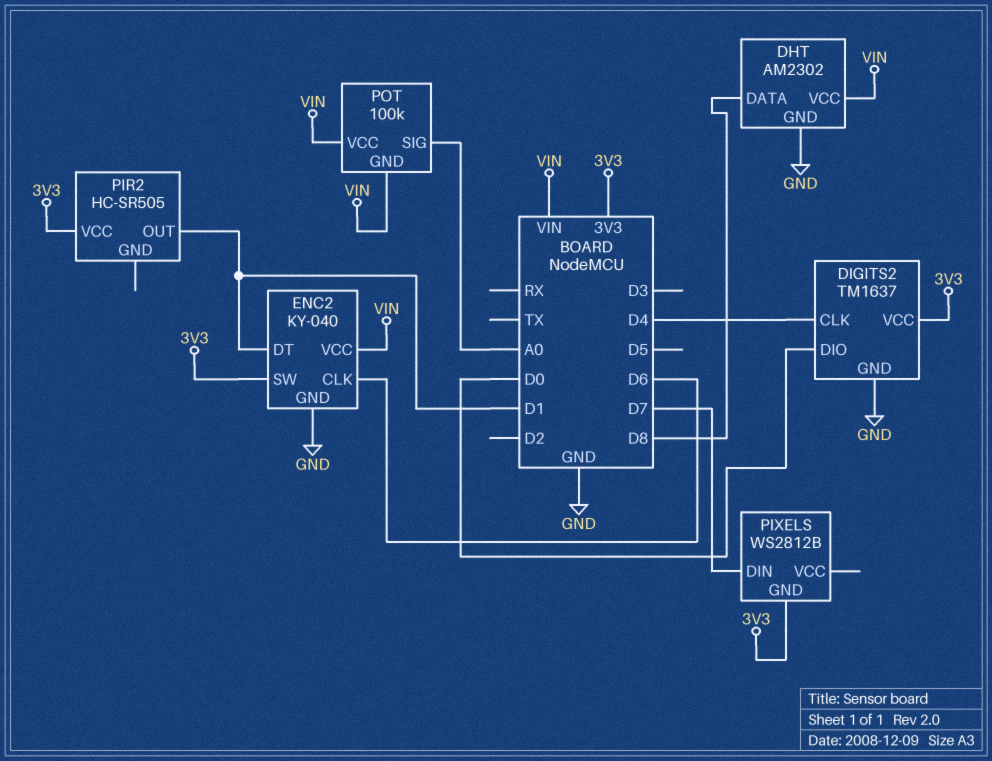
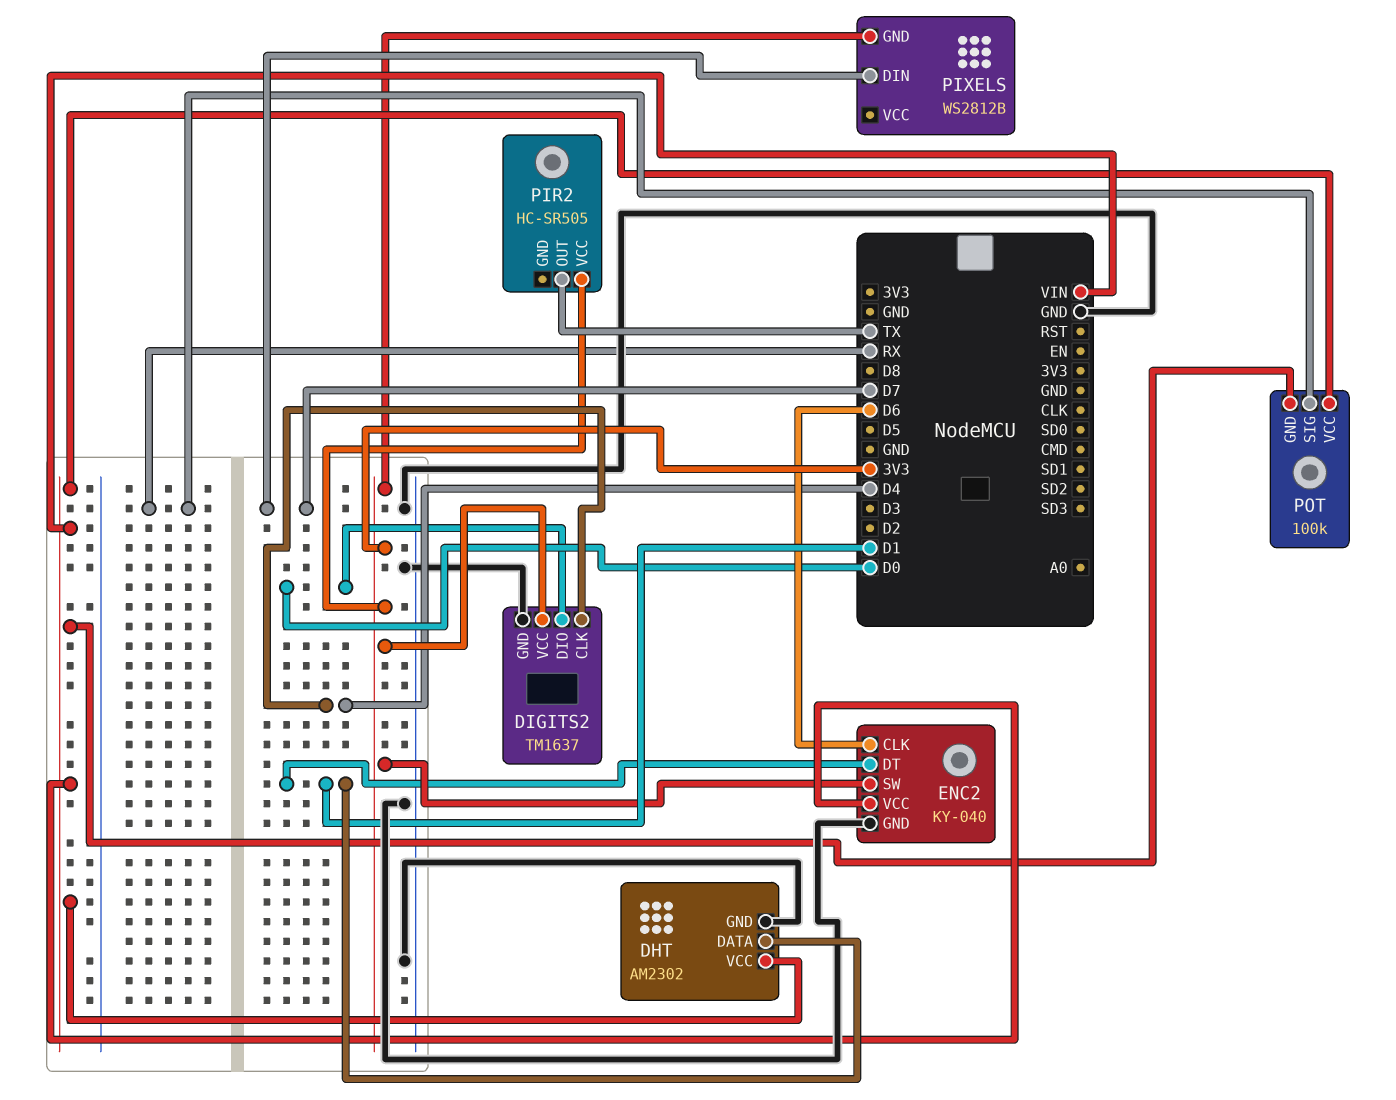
DHT pin DATA: D8 -> D1
PIR2 pin OUT: D1 -> TX
POT pin SIG: A0 -> RX

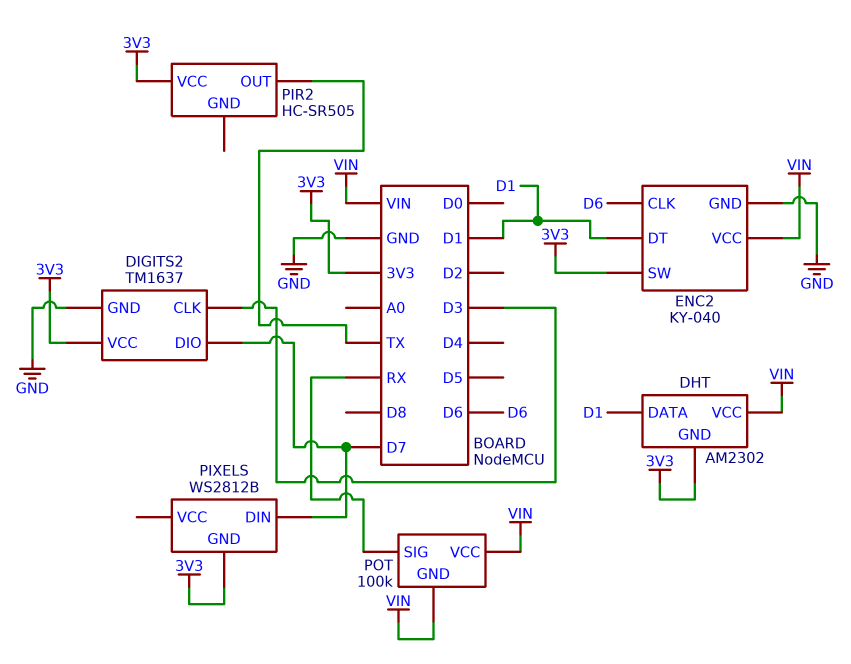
DHT pin GND: GND -> 3V3
DIGITS2 pin CLK: D4 -> D3
DIGITS2 pin DIO: D0 -> D7

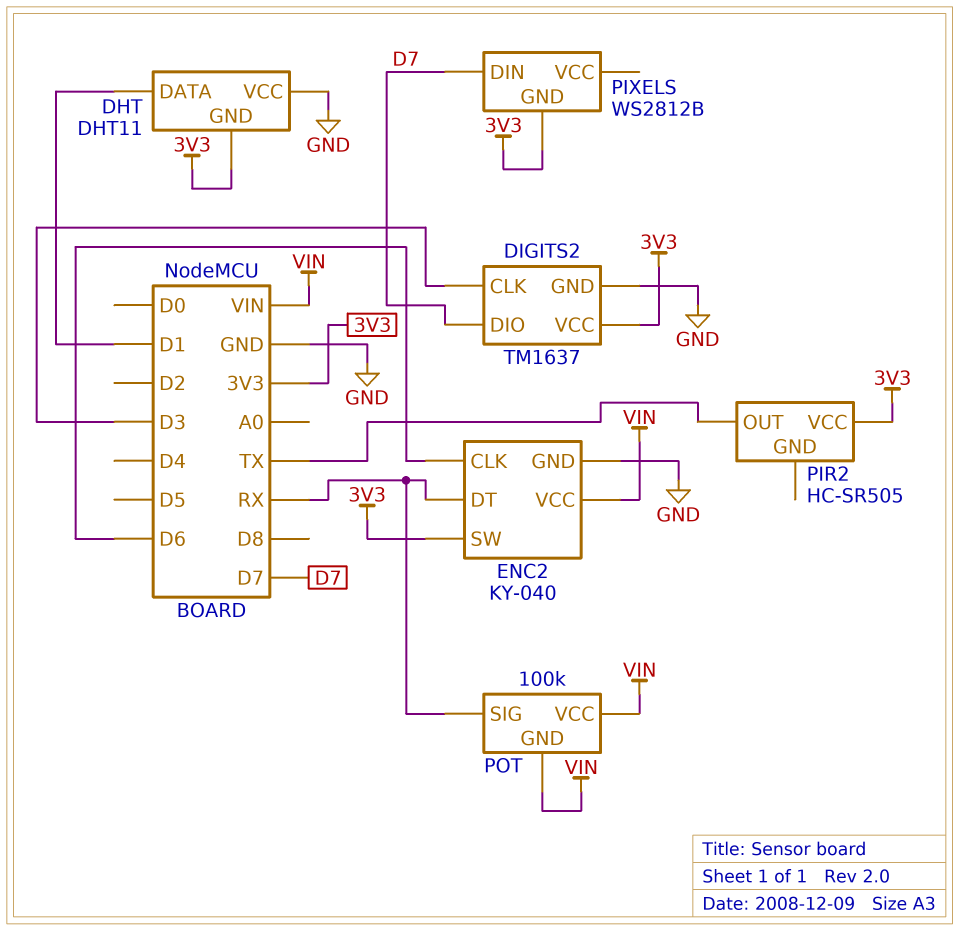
DHT: AM2302 -> DHT11
DHT pin VCC: VIN -> GND
ENC2 pin DT: D1 -> RX

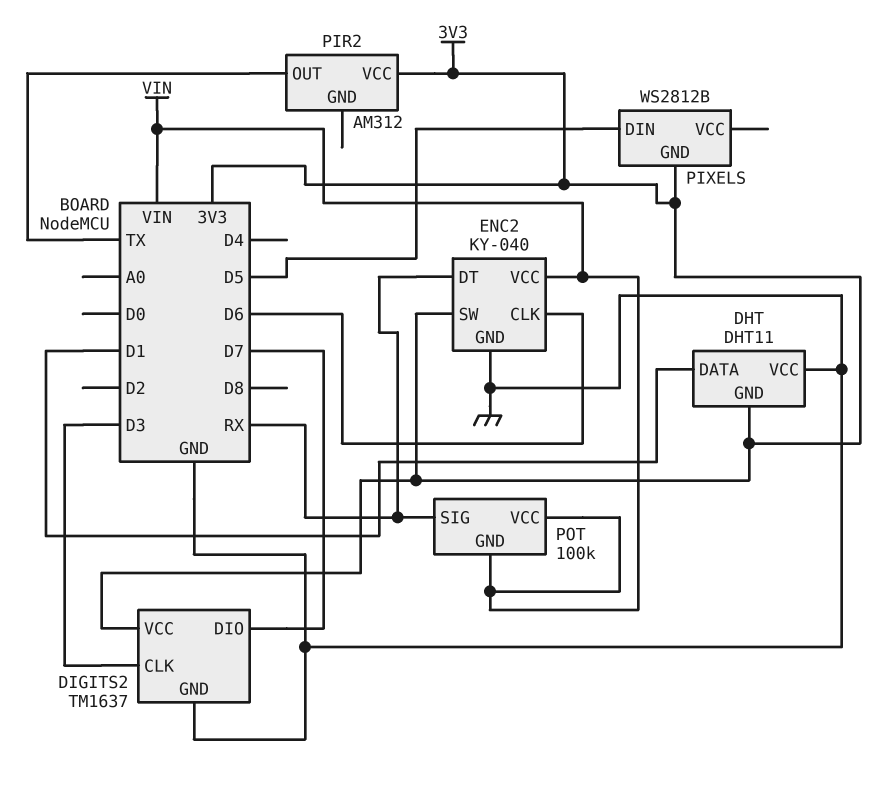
PIR2: HC-SR505 -> AM312
PIXELS pin DIN: D7 -> D5

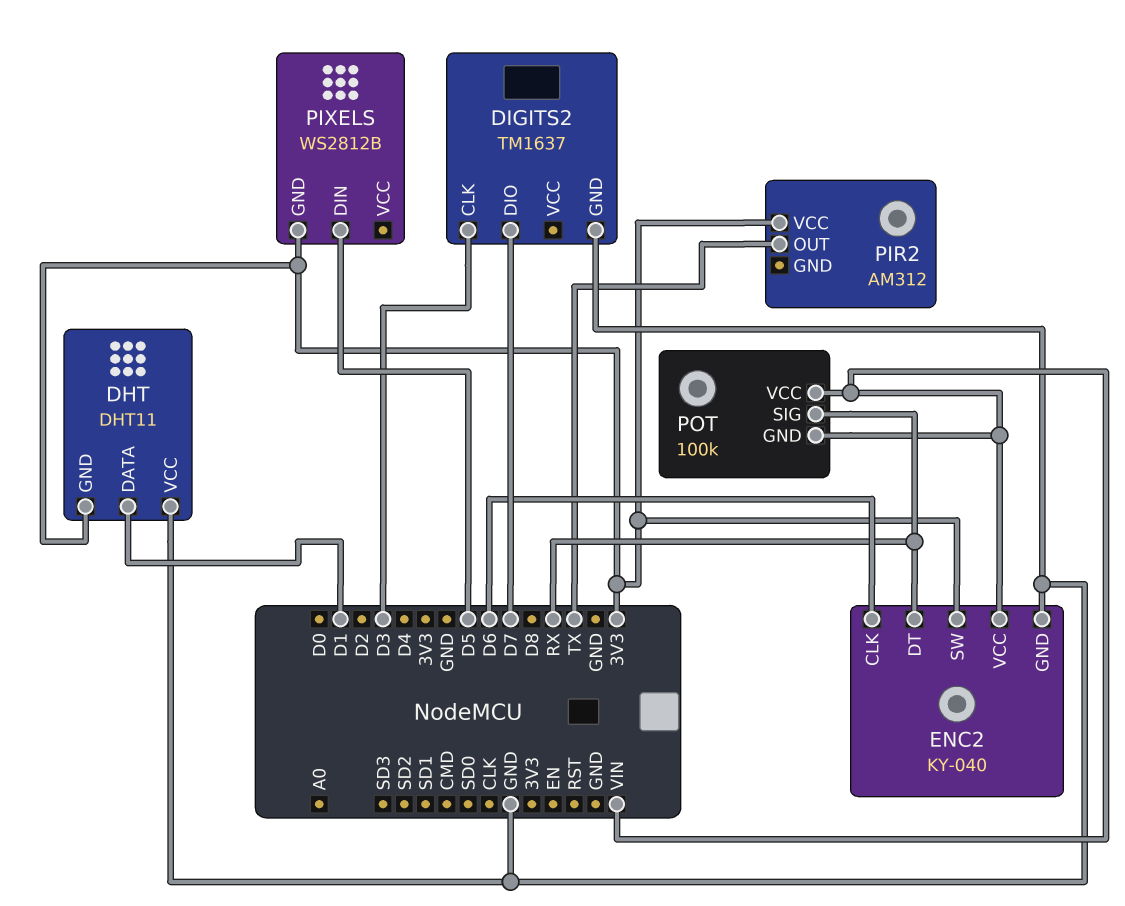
DIGITS2 pin VCC: 3V3 -> none

